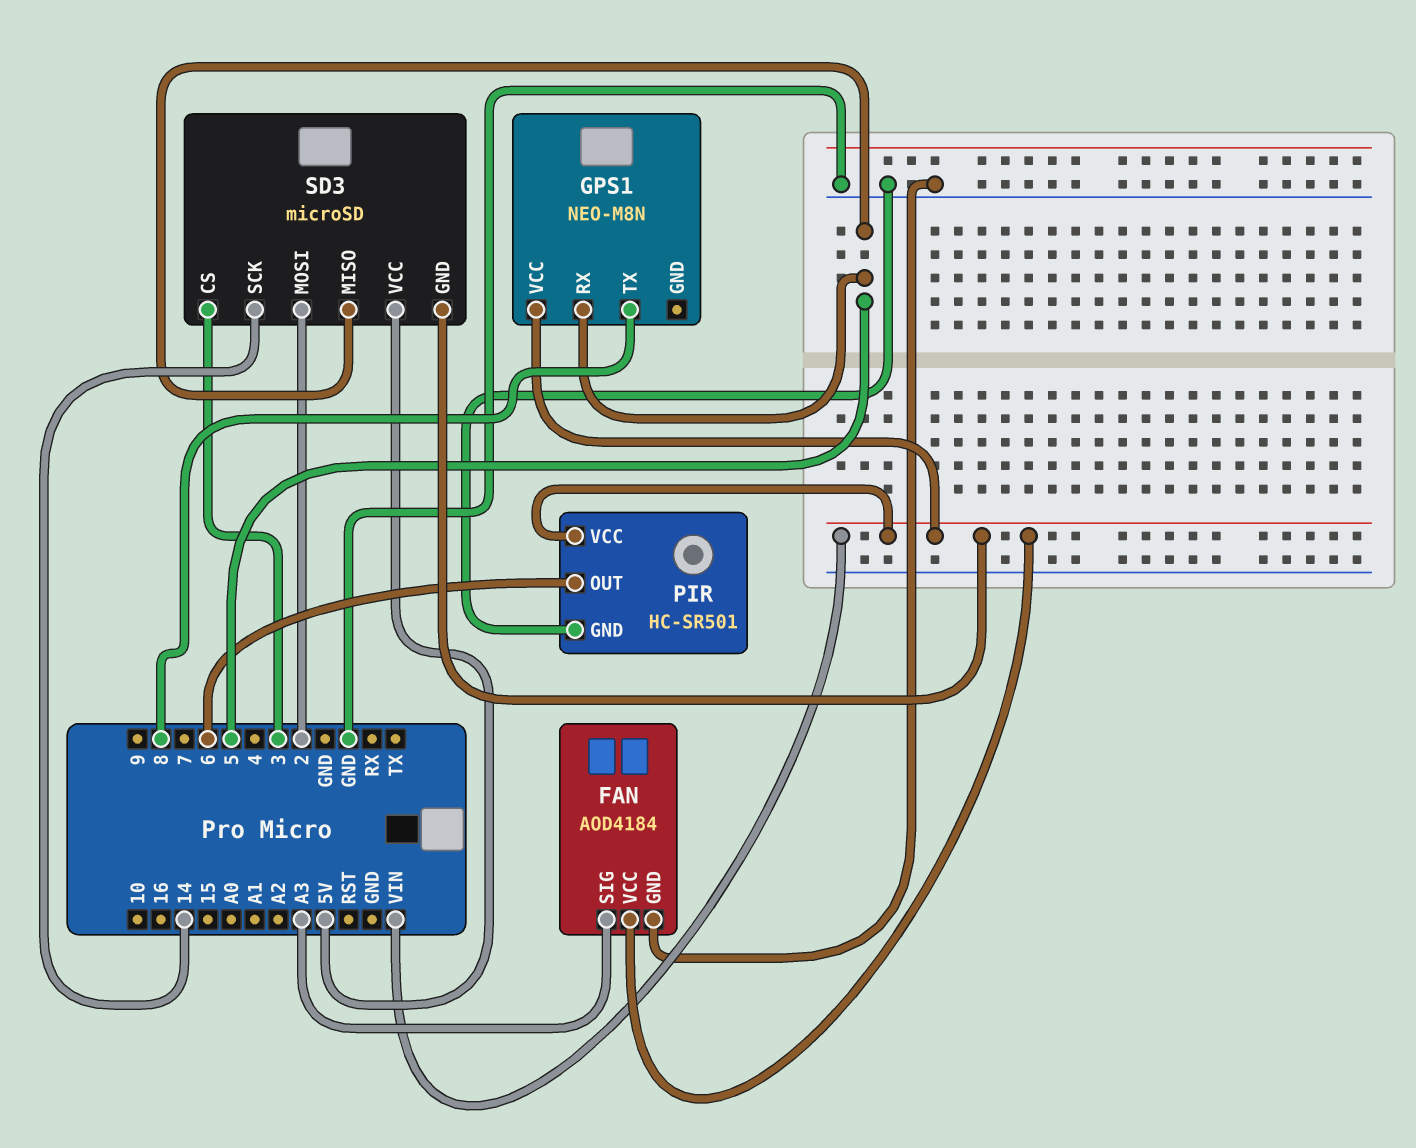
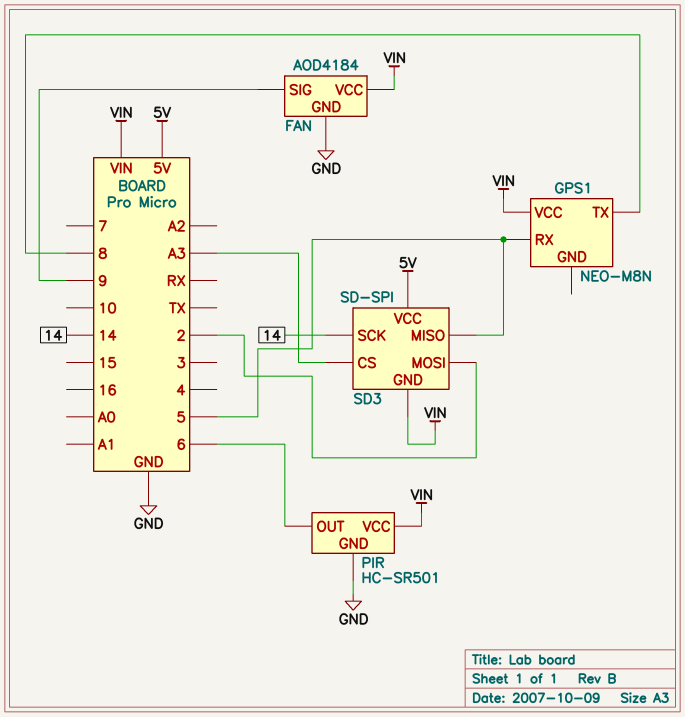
FAN pin SIG: A3 -> 9
SD3: microSD -> SD-SPI
SD3 pin CS: 3 -> A3

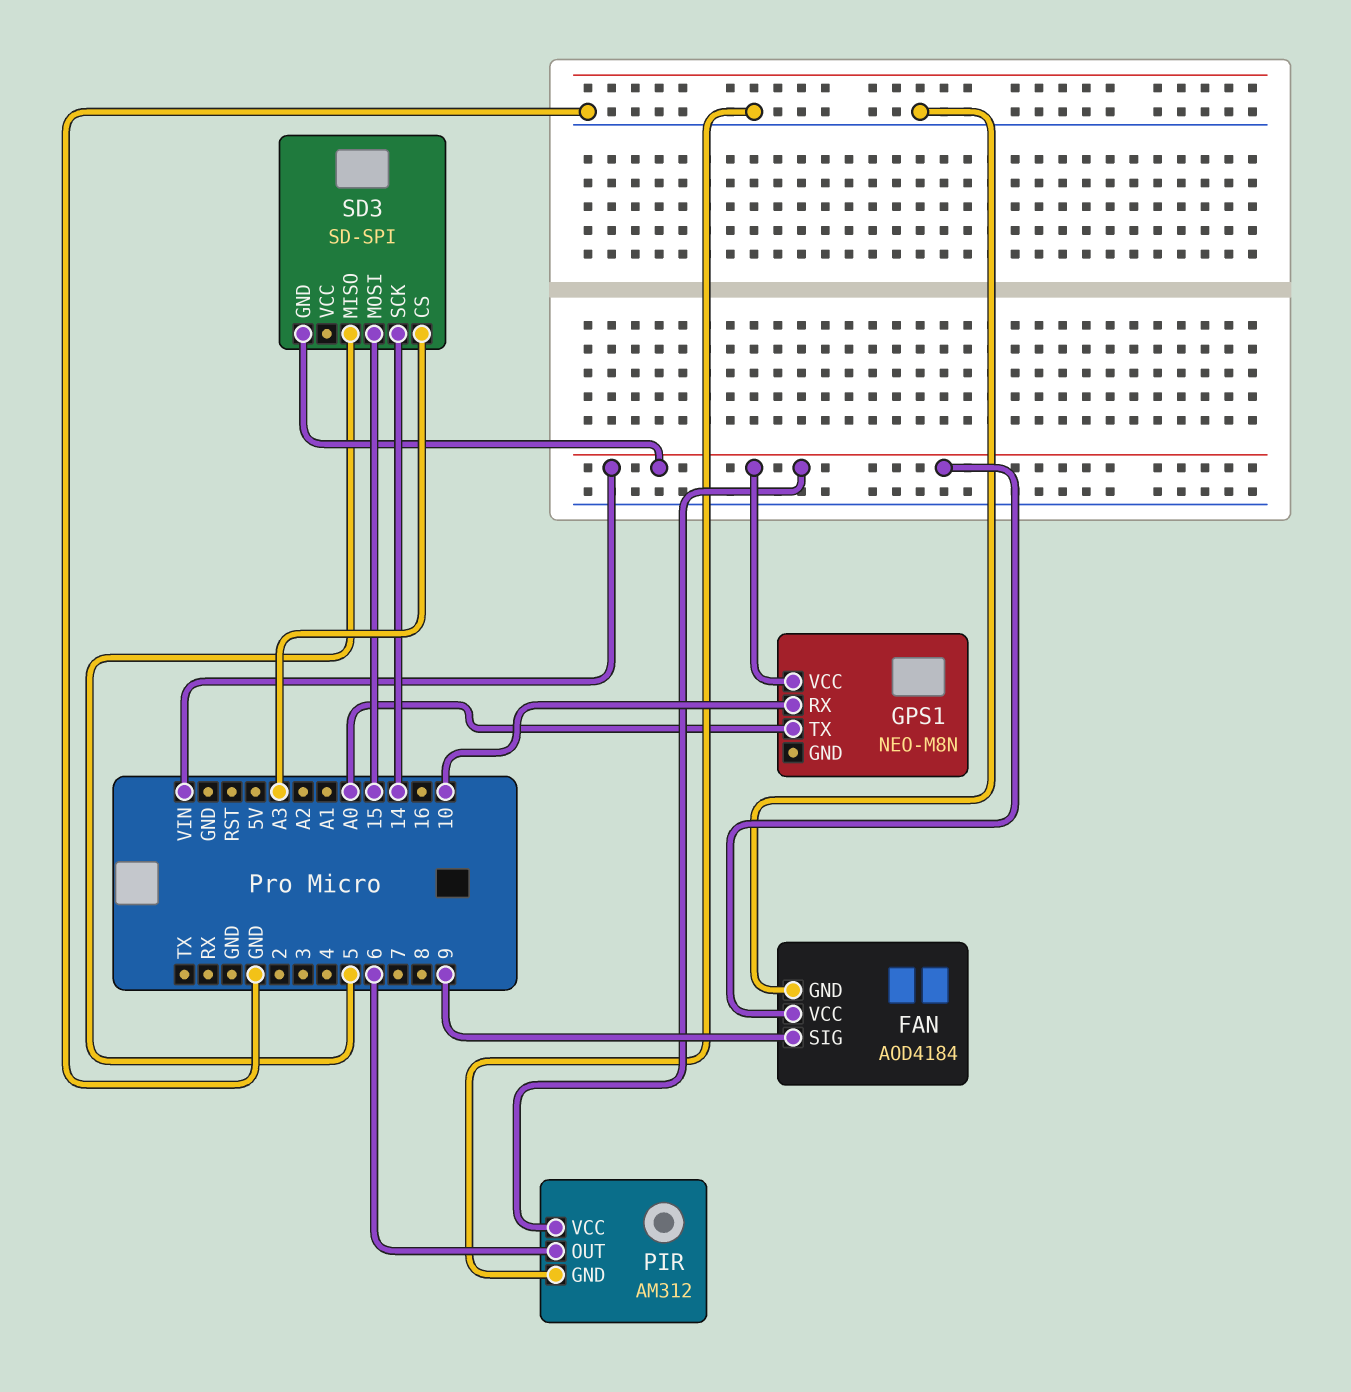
GPS1 pin RX: 5 -> 10
GPS1 pin TX: 8 -> A0
PIR: HC-SR501 -> AM312
SD3 pin MOSI: 2 -> 15
SD3 pin VCC: 5V -> none

